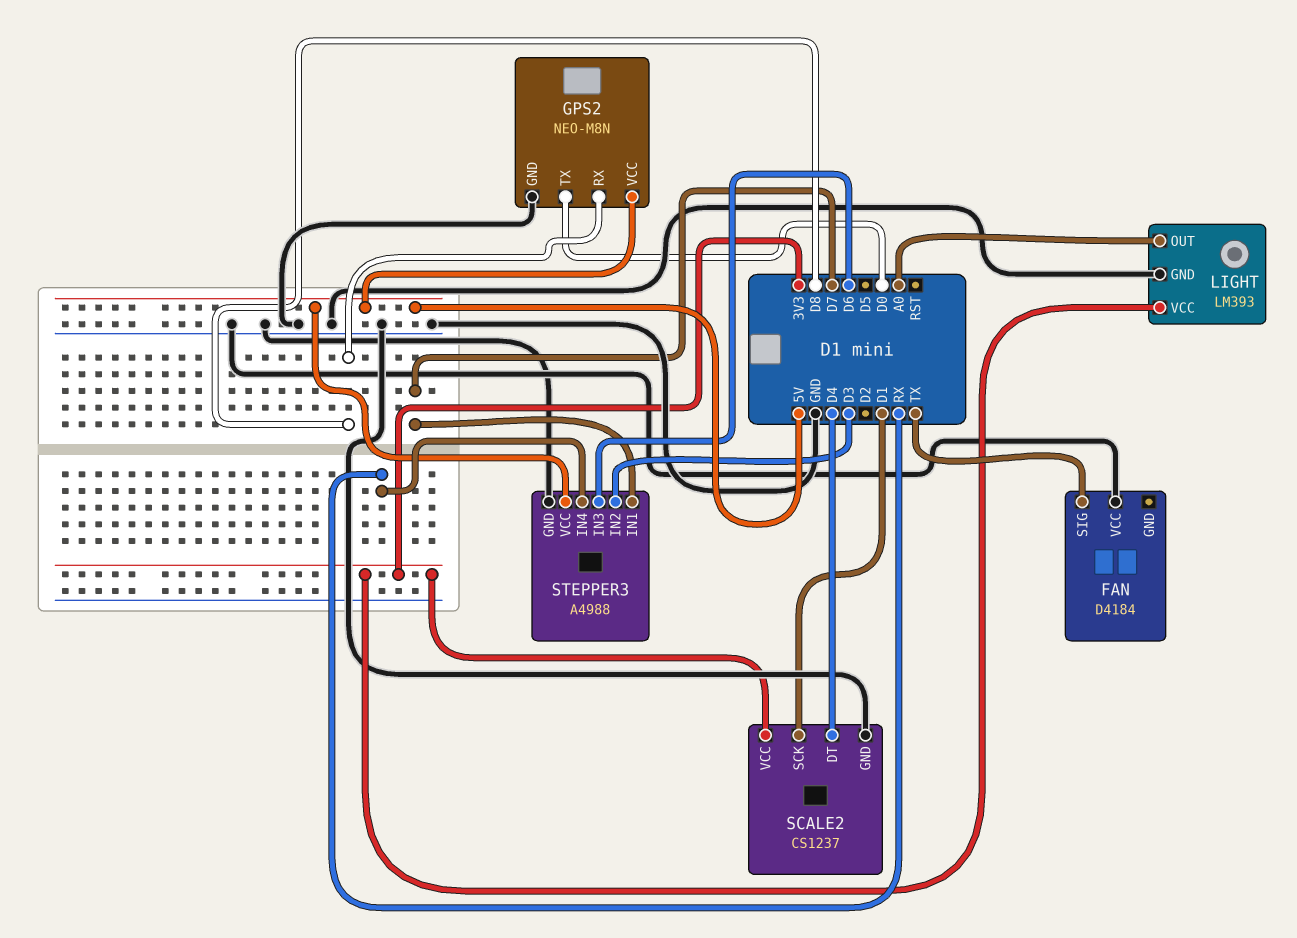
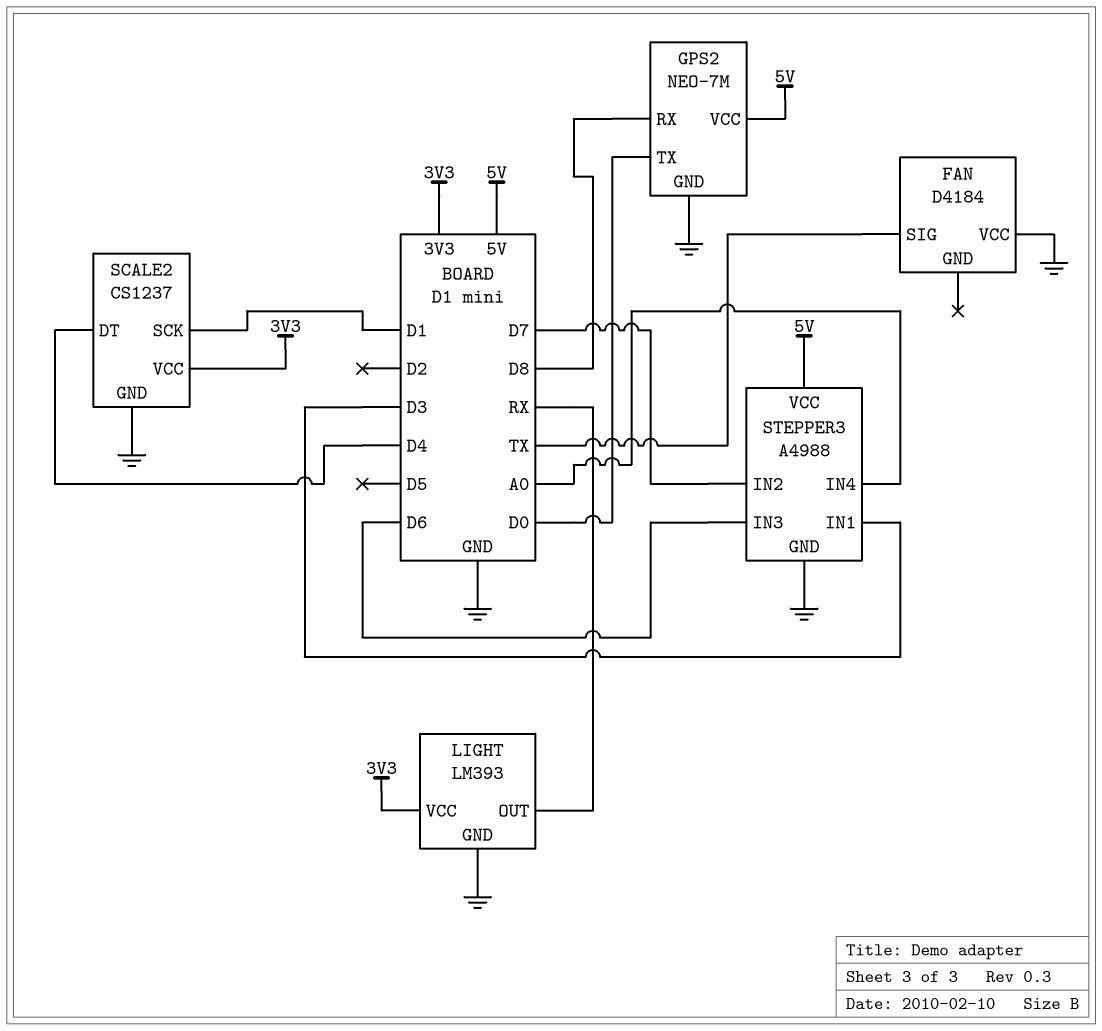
GPS2: NEO-M8N -> NEO-7M
LIGHT pin OUT: A0 -> RX
STEPPER3 pin IN1: D7 -> D3
STEPPER3 pin IN2: D3 -> D7
STEPPER3 pin IN4: RX -> A0

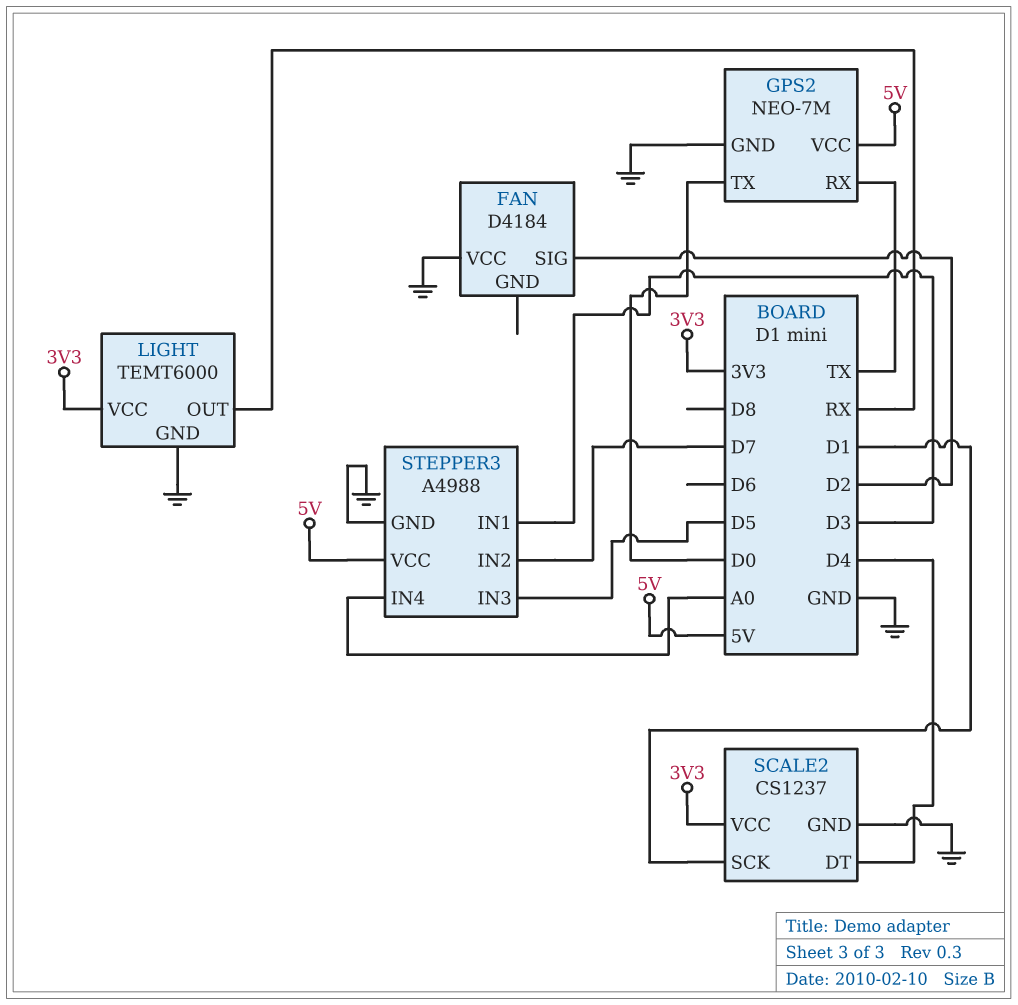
FAN pin SIG: TX -> D2
GPS2 pin RX: D8 -> TX
LIGHT: LM393 -> TEMT6000
STEPPER3 pin IN3: D6 -> D5

